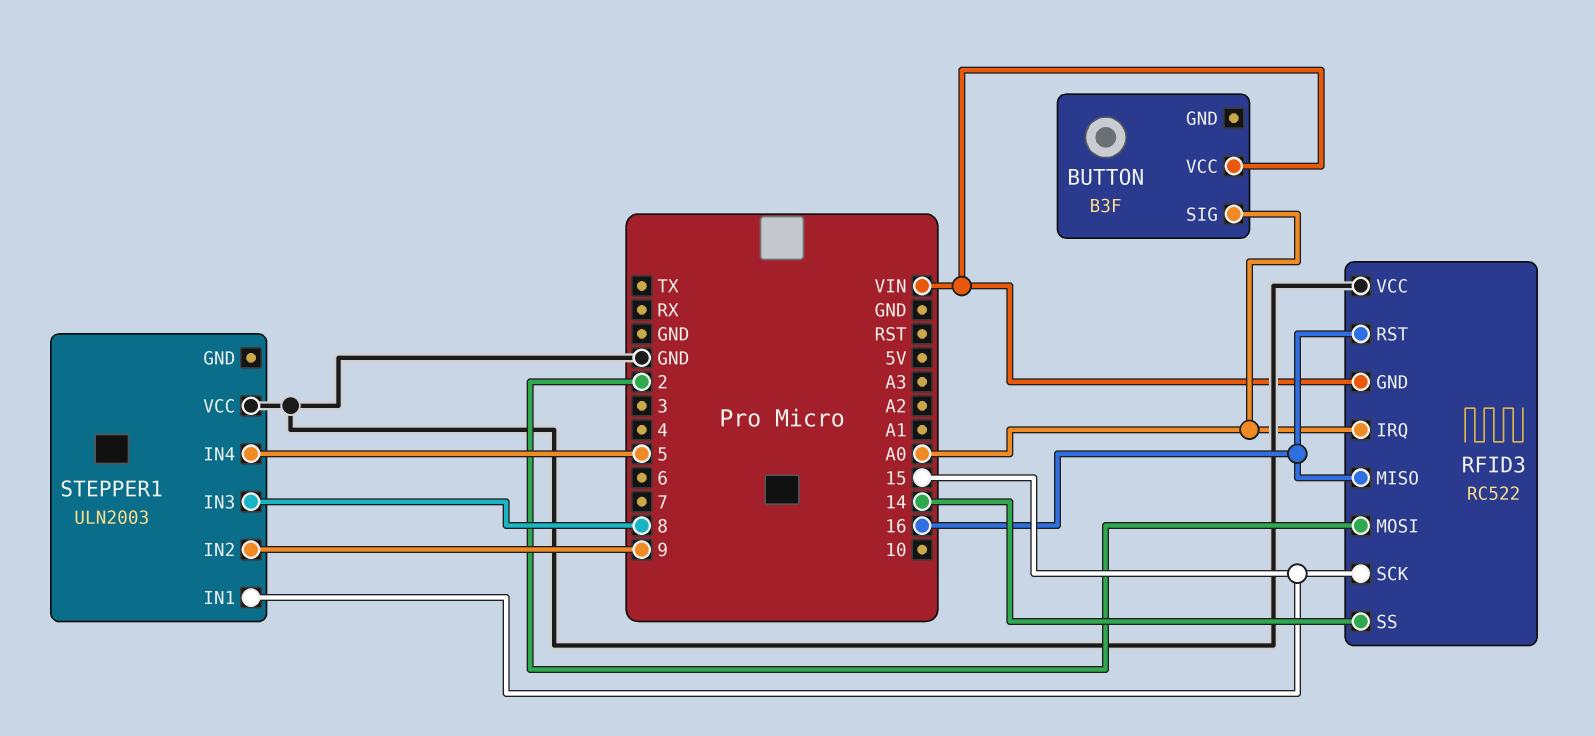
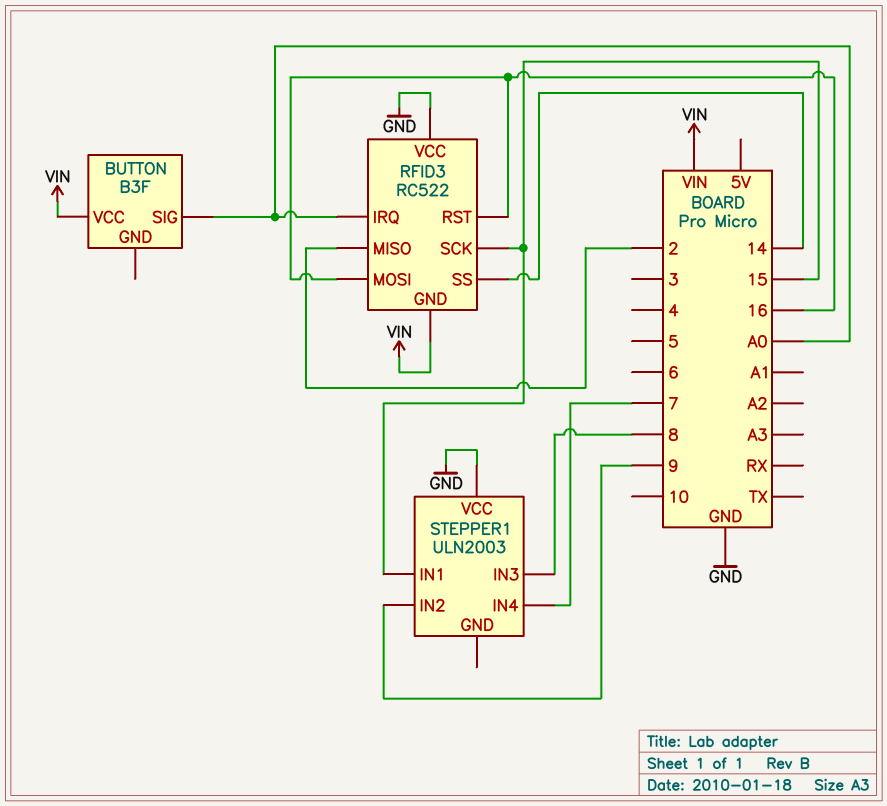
RFID3 pin MISO: 16 -> 2
RFID3 pin MOSI: 2 -> 16
STEPPER1 pin IN4: 5 -> 7

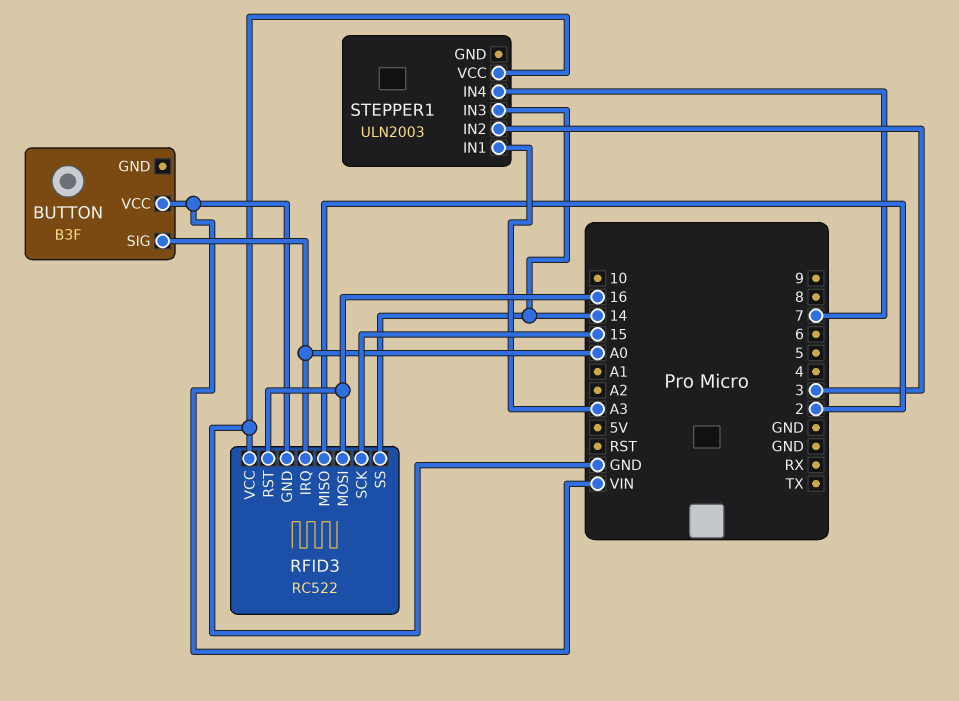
STEPPER1 pin IN1: 15 -> A3
STEPPER1 pin IN2: 9 -> 3
STEPPER1 pin IN3: 8 -> 14

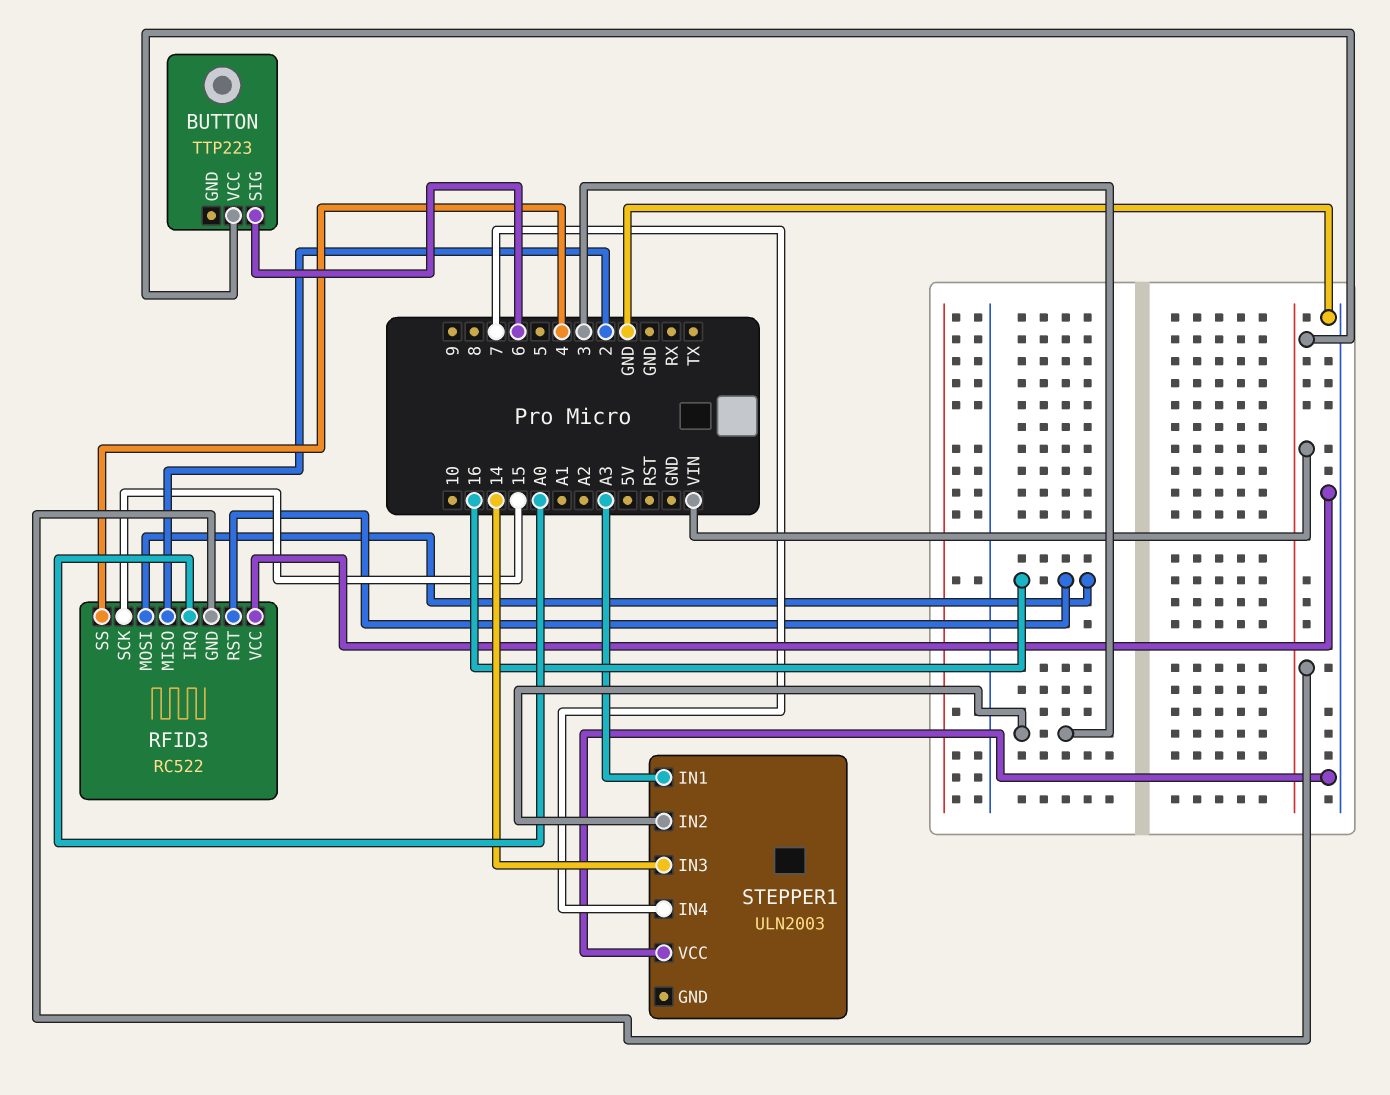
BUTTON: B3F -> TTP223
BUTTON pin SIG: A0 -> 6
RFID3 pin SS: 14 -> 4

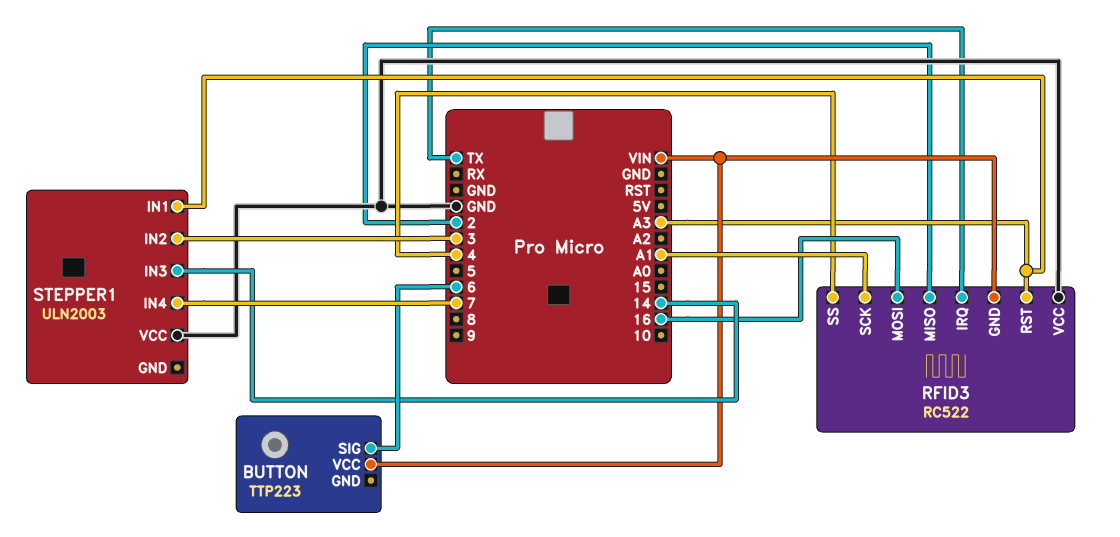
RFID3 pin IRQ: A0 -> TX
RFID3 pin RST: 16 -> A3
RFID3 pin SCK: 15 -> A1

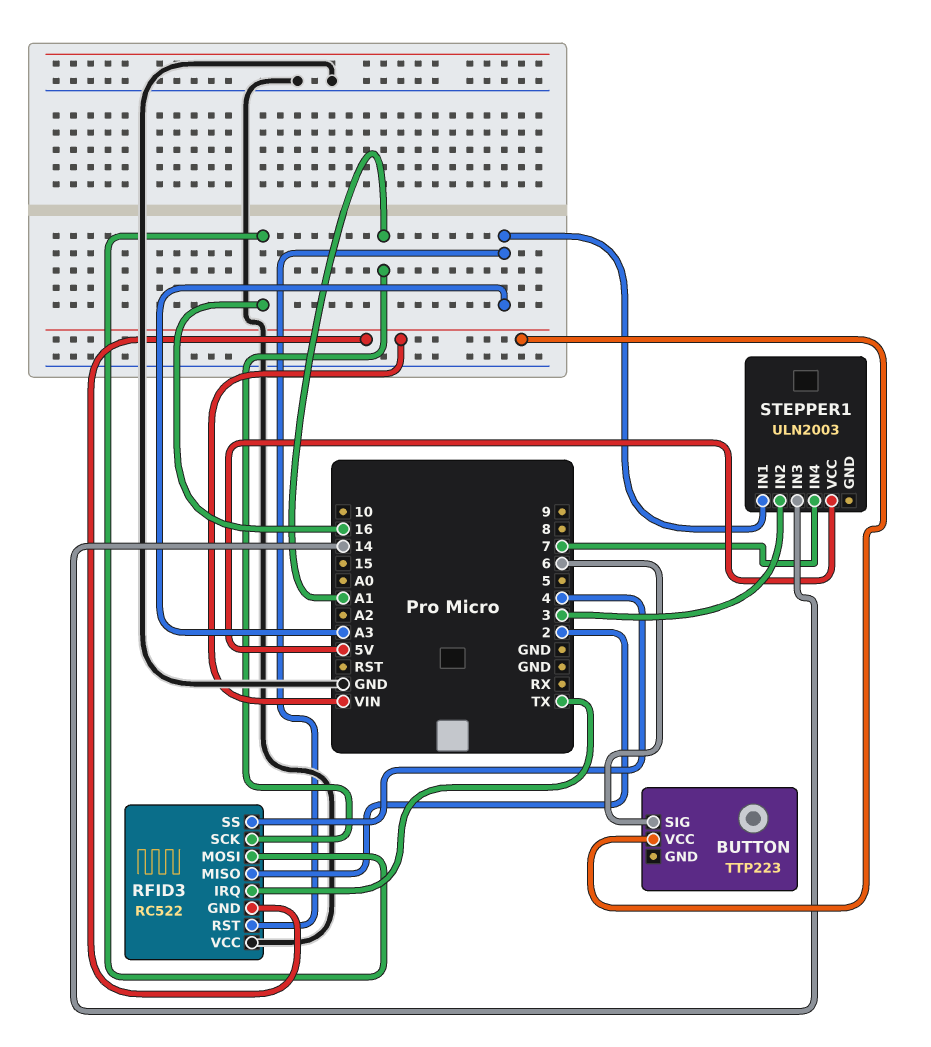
STEPPER1 pin VCC: GND -> 5V

